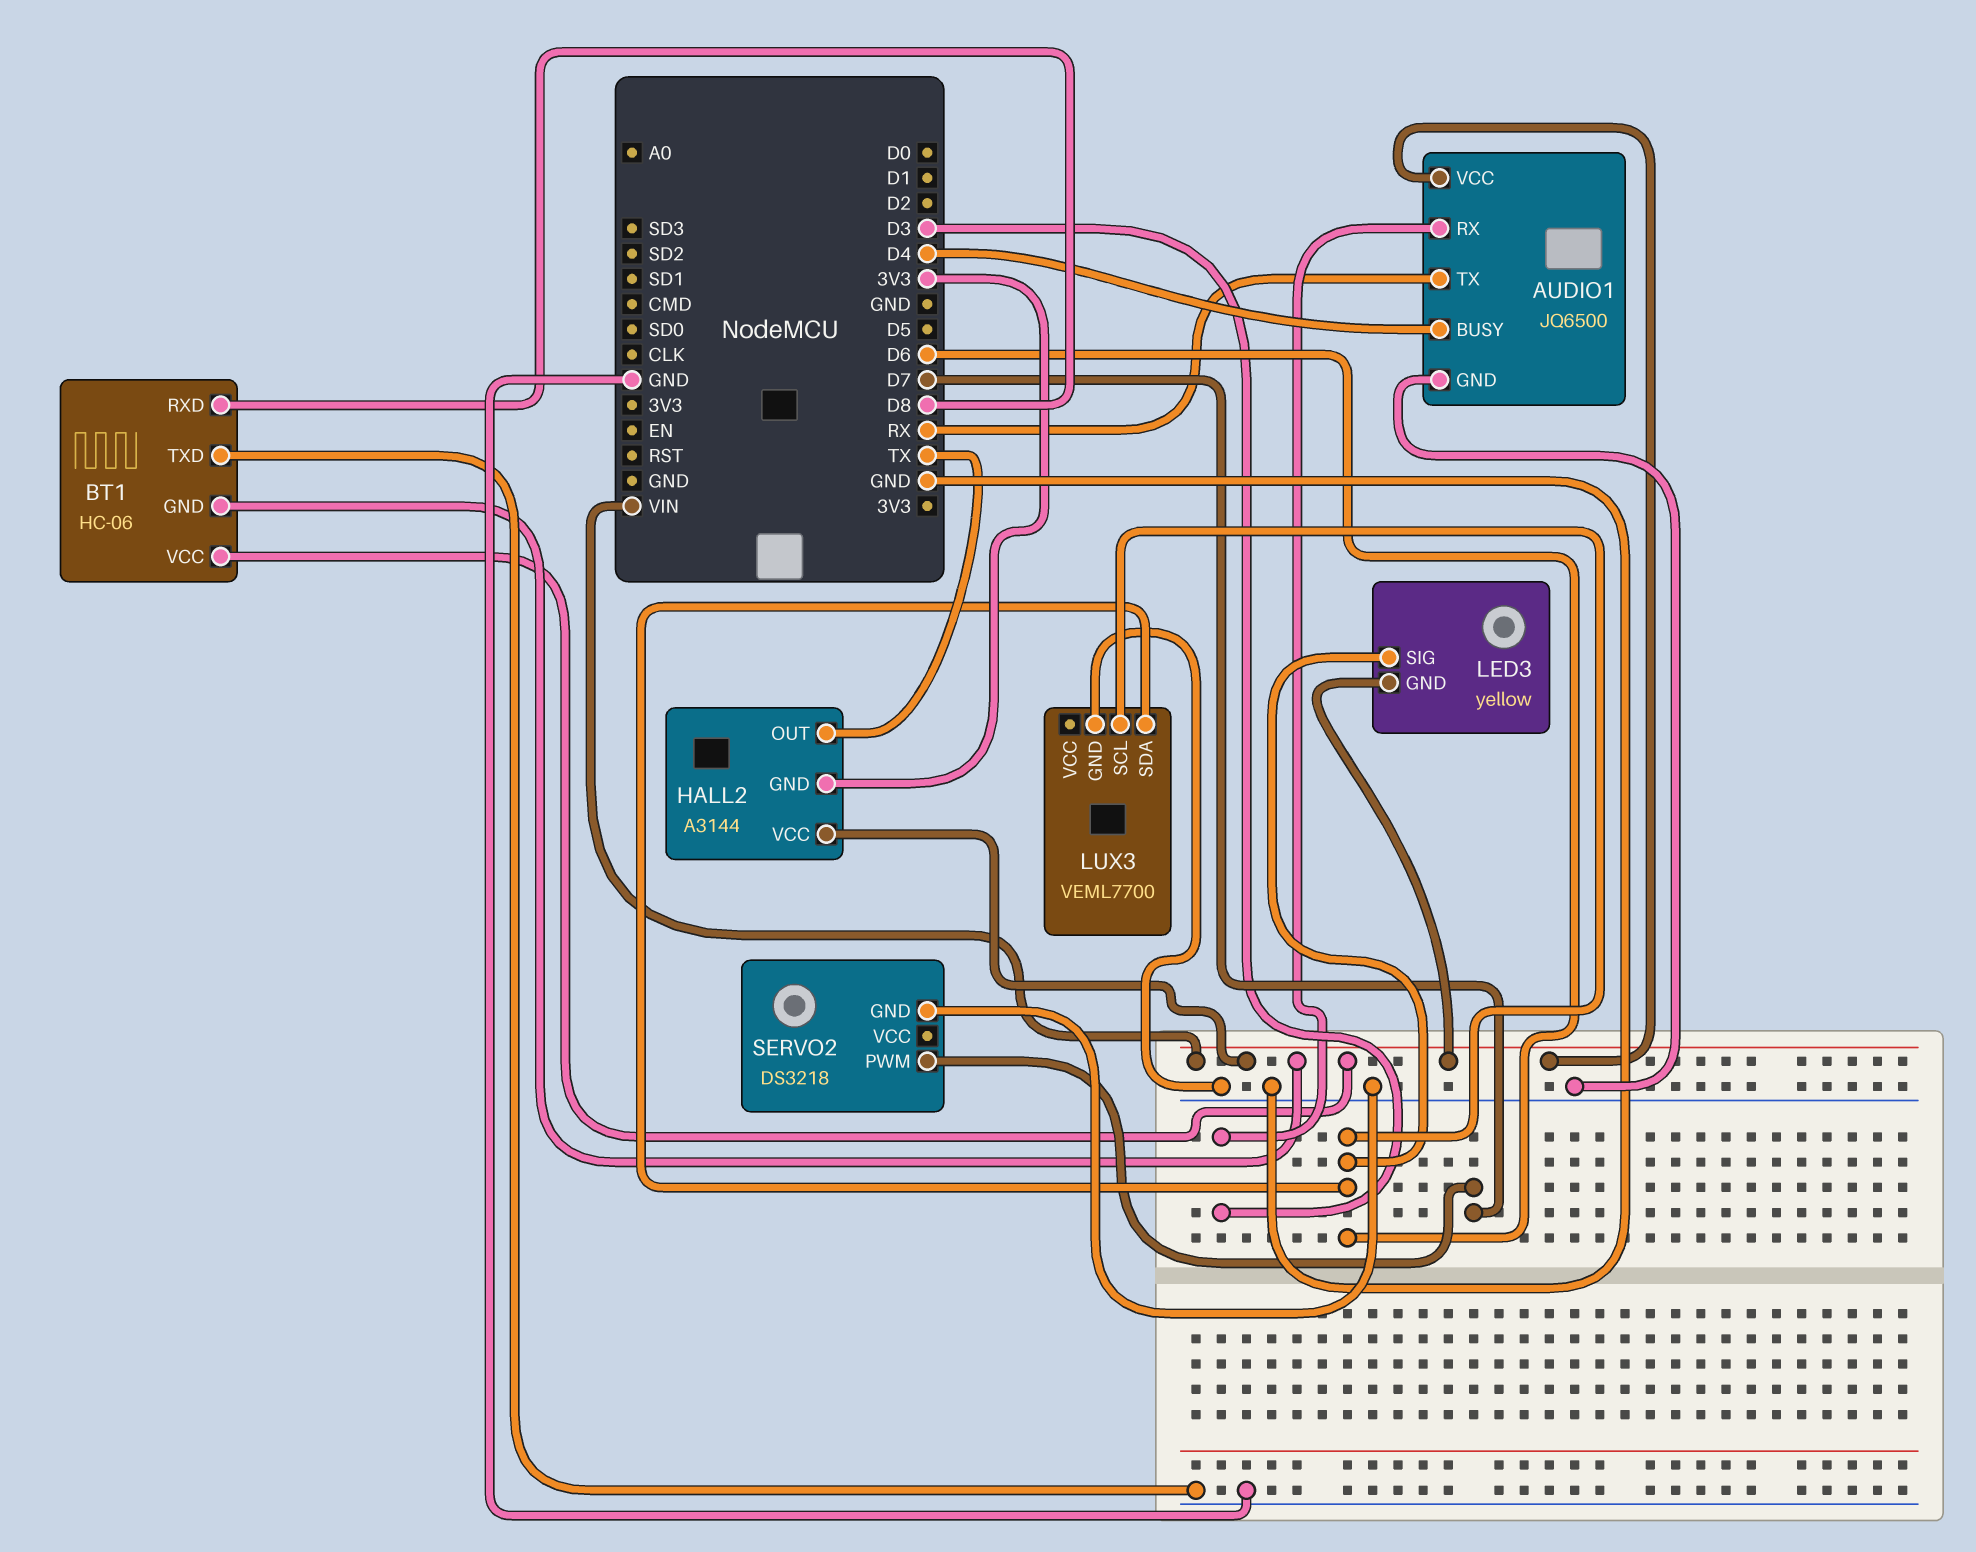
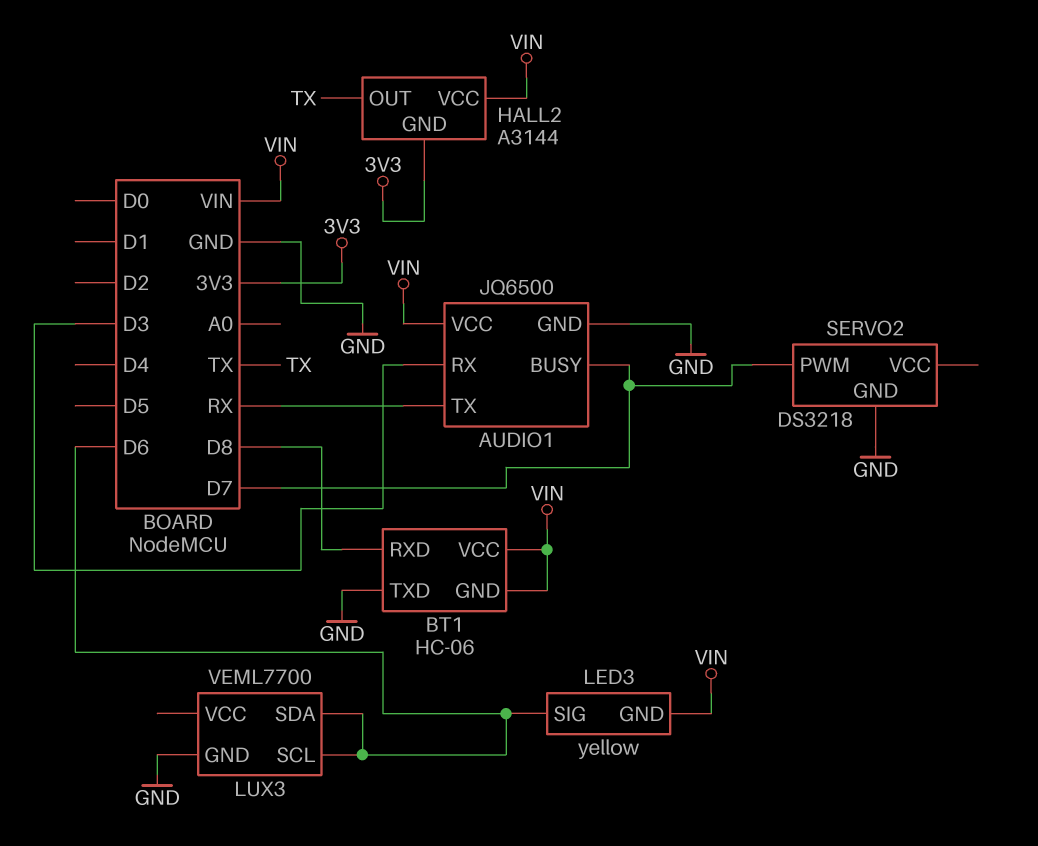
AUDIO1 pin BUSY: D4 -> D7

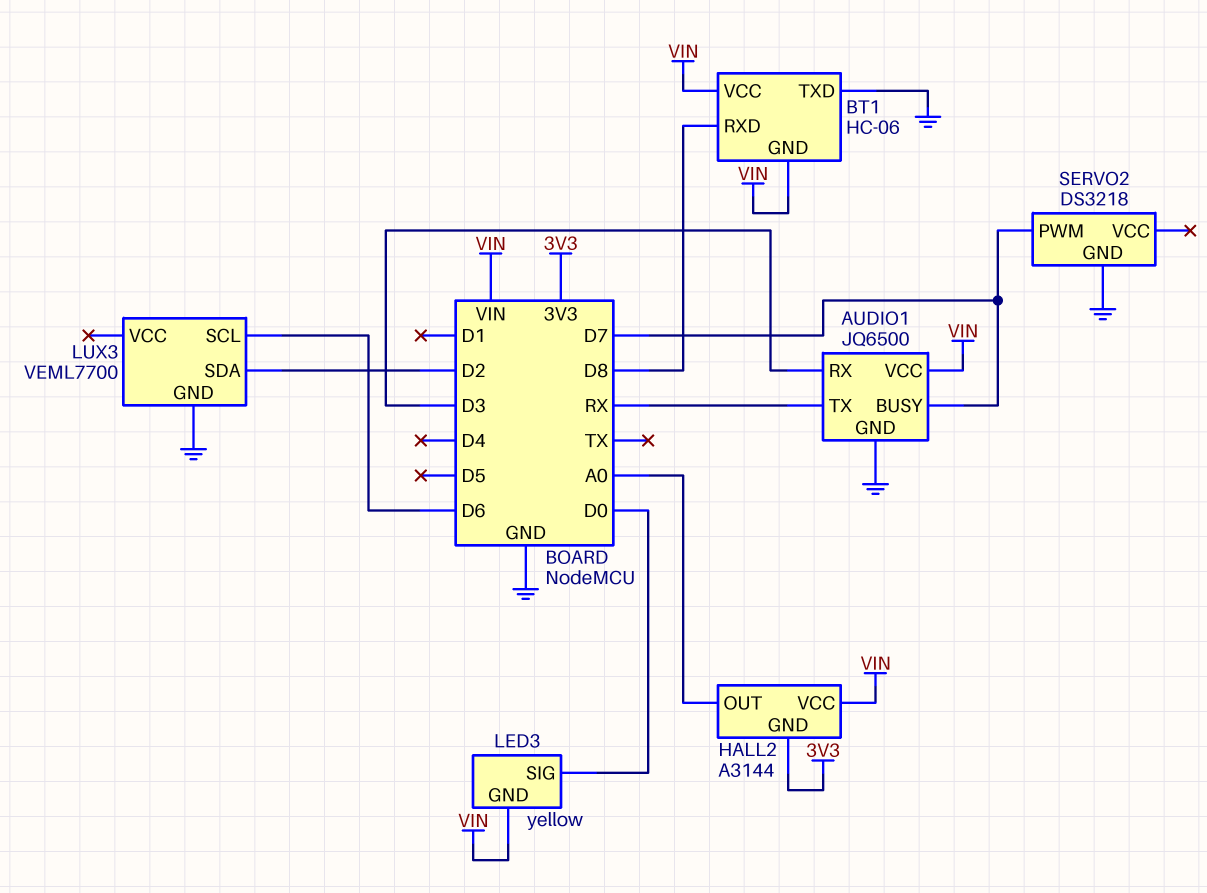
HALL2 pin OUT: TX -> A0
LED3 pin SIG: D6 -> D0
LUX3 pin SDA: D6 -> D2

